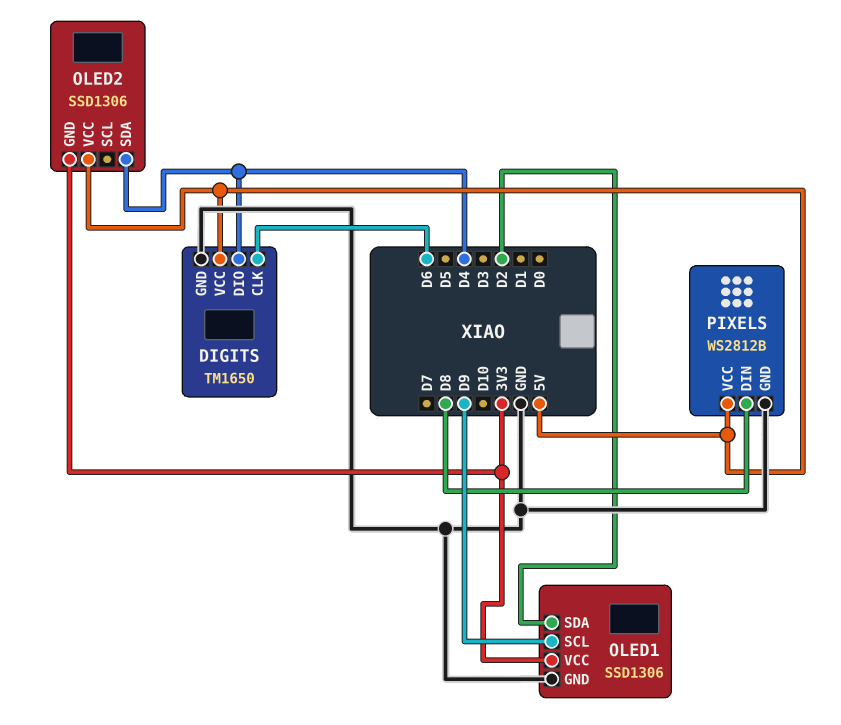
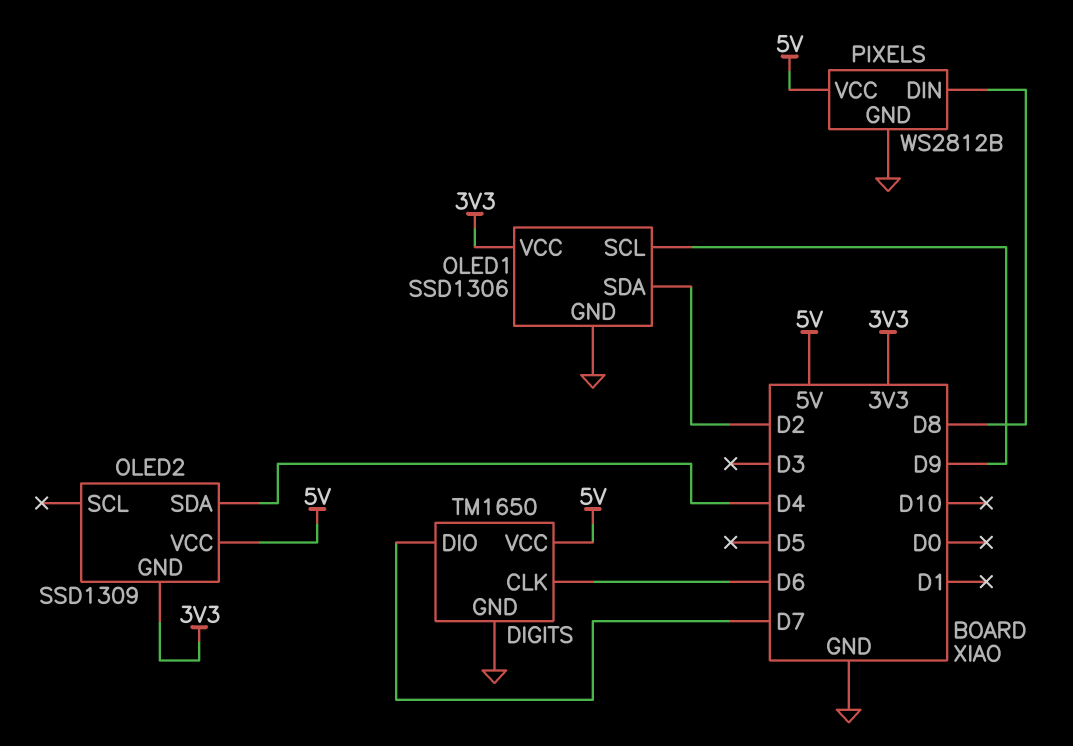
DIGITS pin DIO: D4 -> D7
OLED2: SSD1306 -> SSD1309

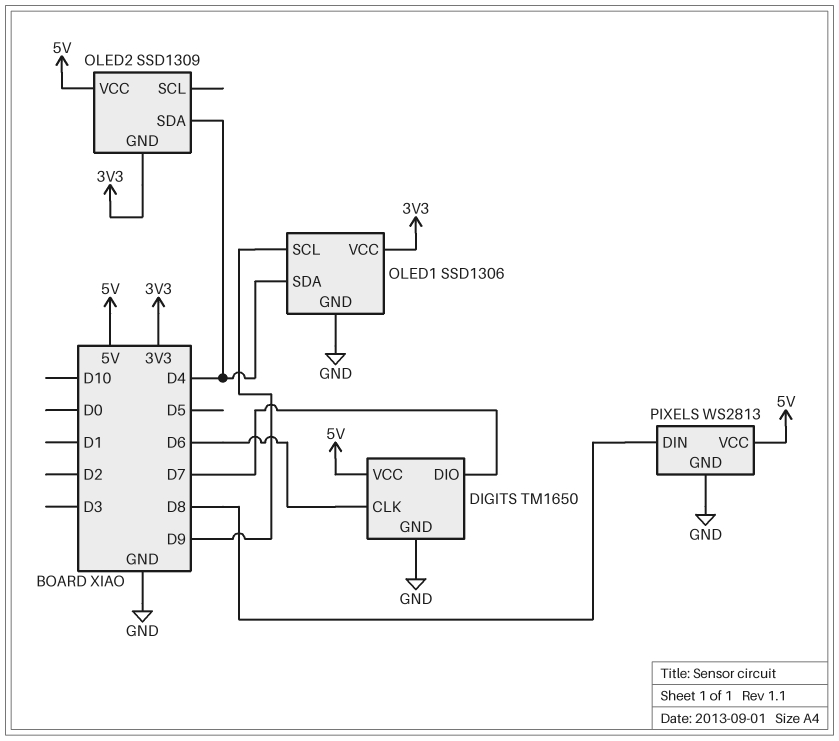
OLED1 pin SDA: D2 -> D4
PIXELS: WS2812B -> WS2813

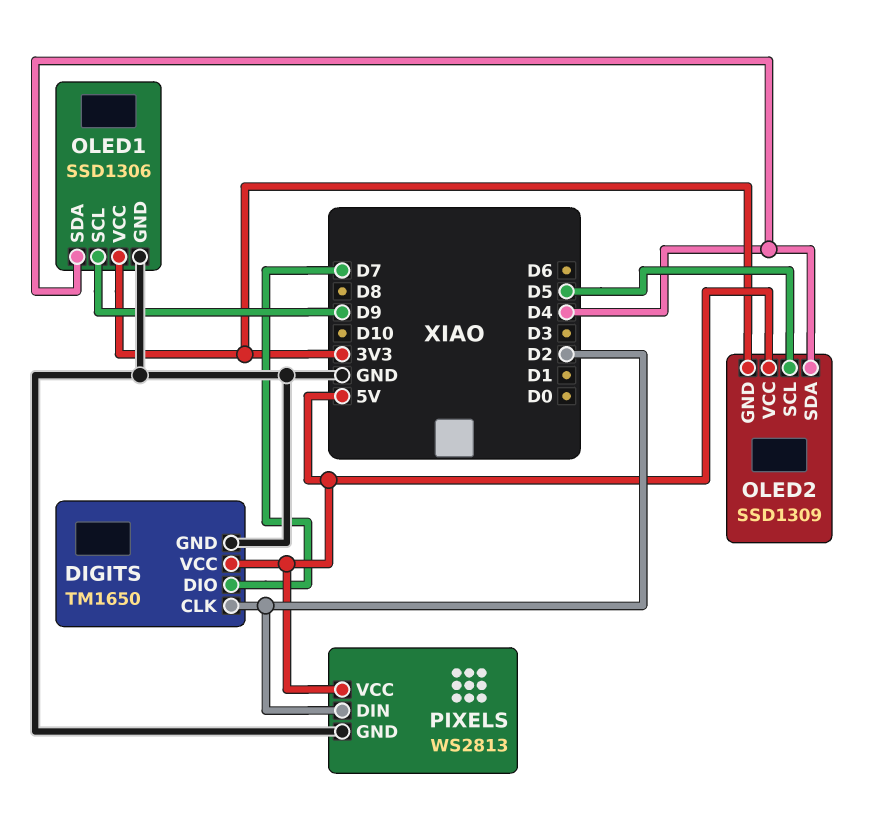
DIGITS pin CLK: D6 -> D2
OLED2 pin SCL: none -> D5
PIXELS pin DIN: D8 -> D2

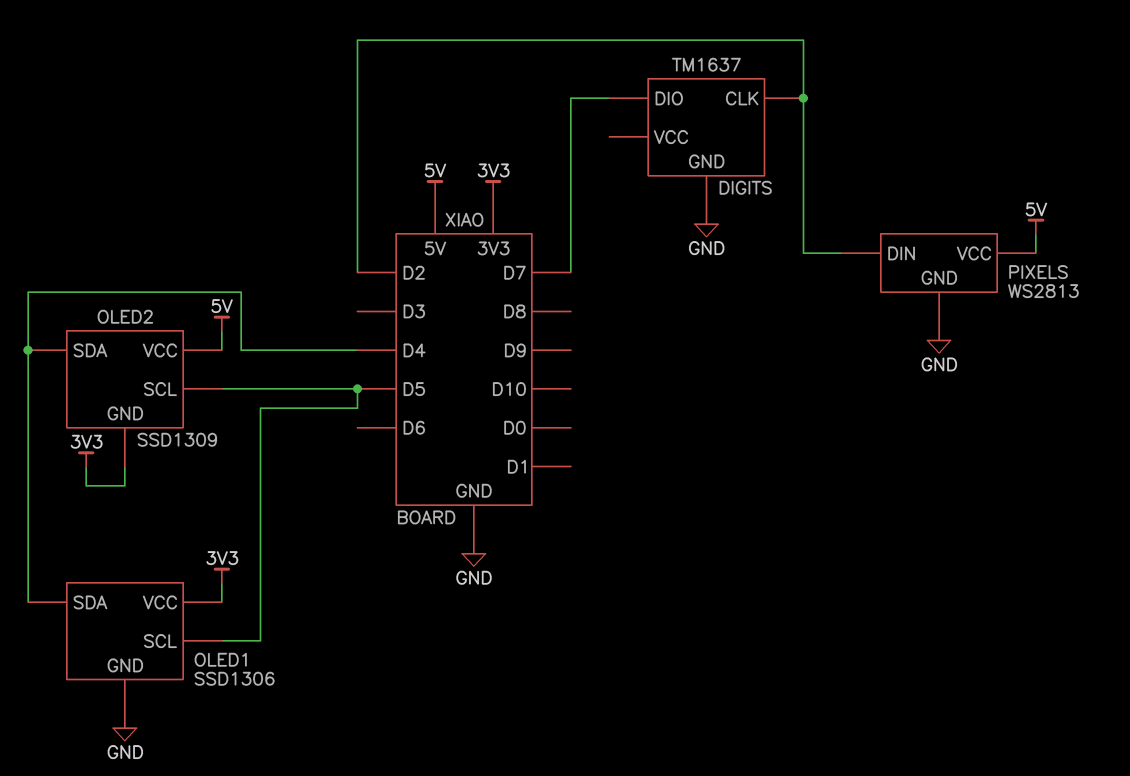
DIGITS: TM1650 -> TM1637
DIGITS pin VCC: 5V -> none
OLED1 pin SCL: D9 -> D5

